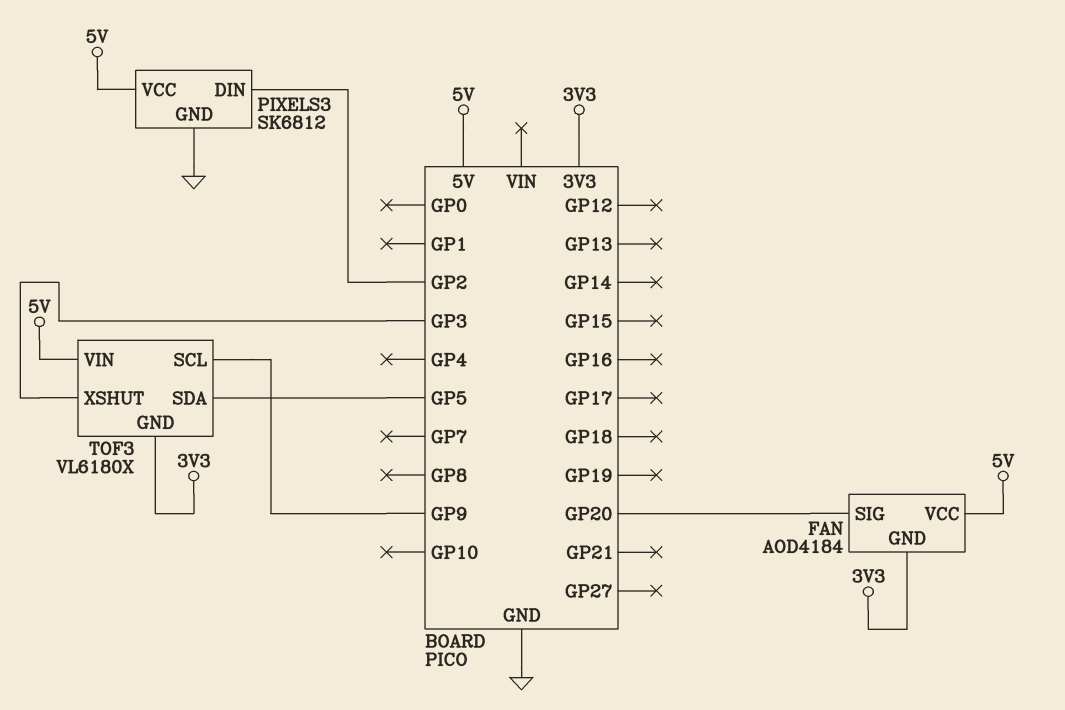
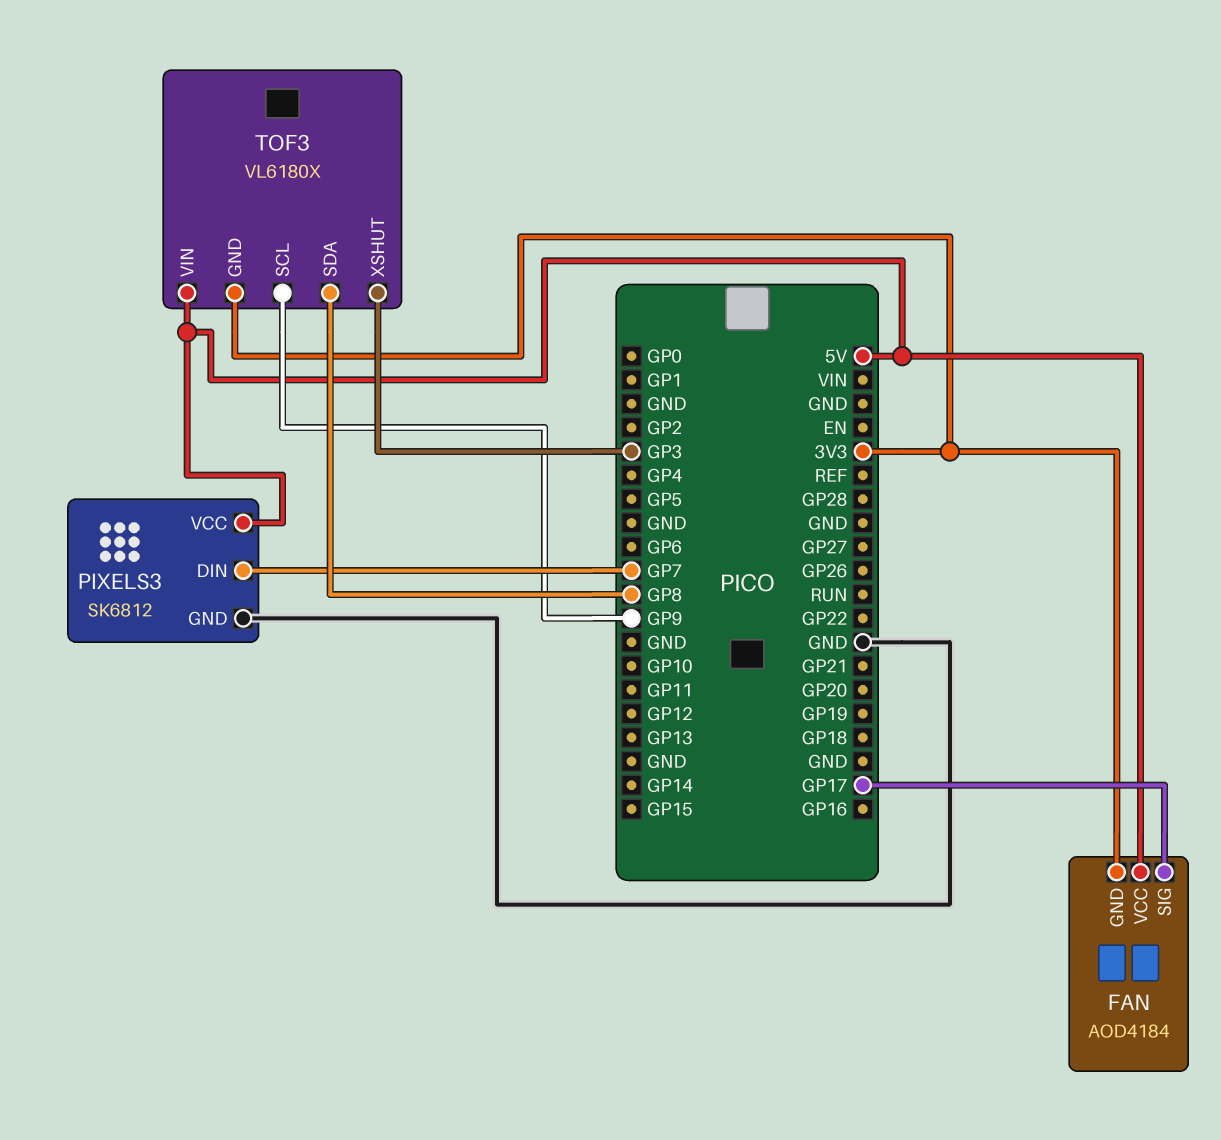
FAN pin SIG: GP20 -> GP17
PIXELS3 pin DIN: GP2 -> GP7
TOF3 pin SDA: GP5 -> GP8

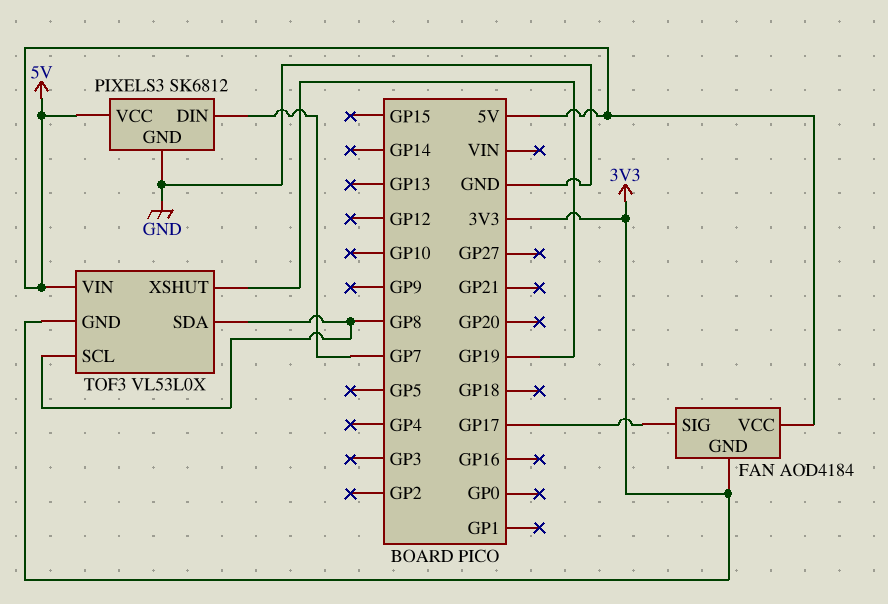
TOF3: VL6180X -> VL53L0X
TOF3 pin SCL: GP9 -> GP8
TOF3 pin XSHUT: GP3 -> GP19

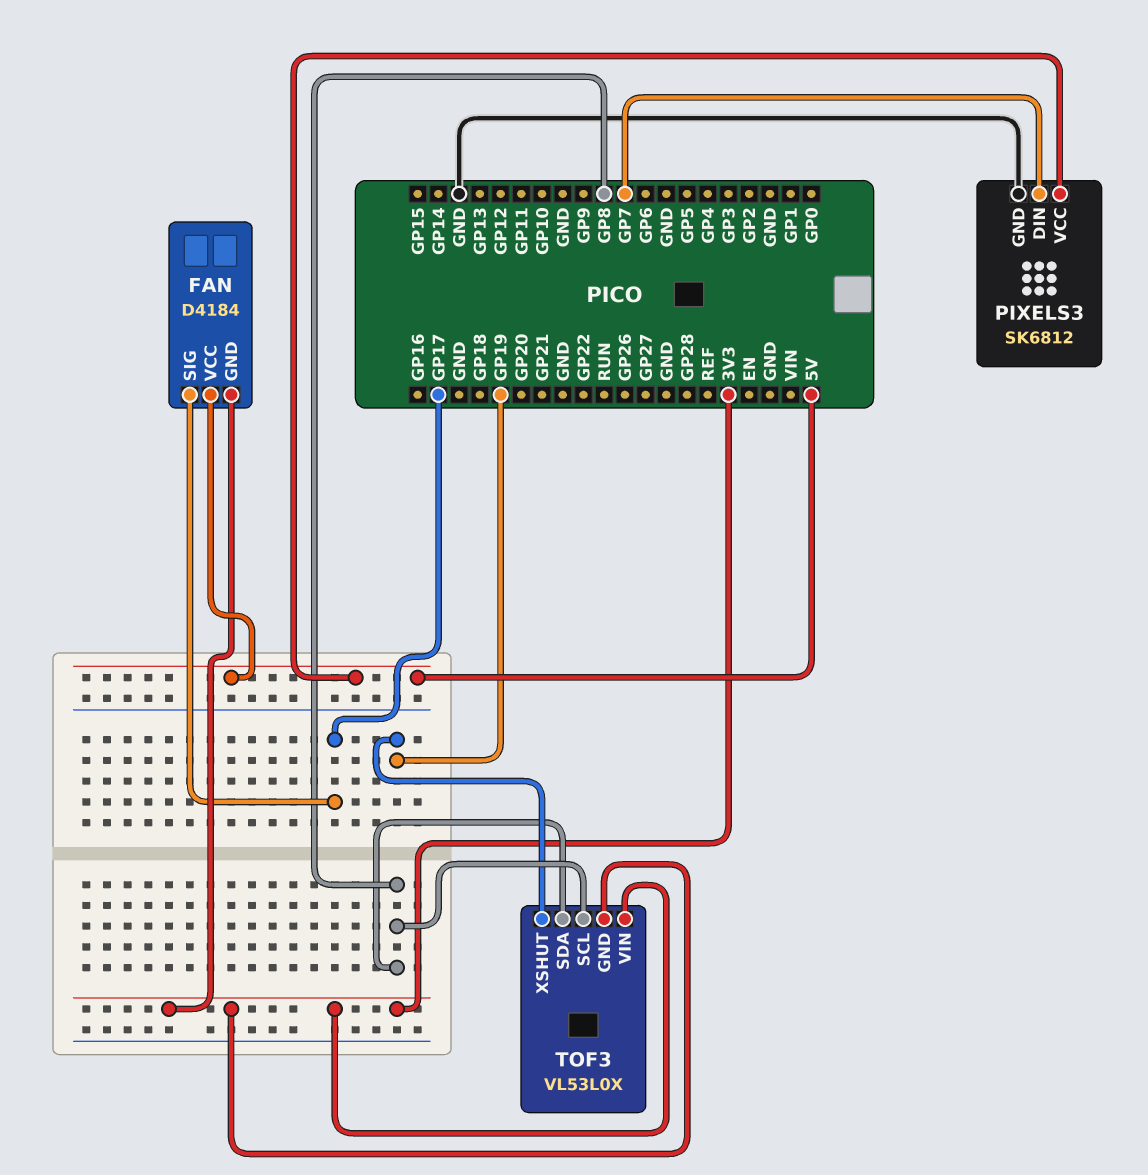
FAN: AOD4184 -> D4184
TOF3 pin VIN: 5V -> 3V3

